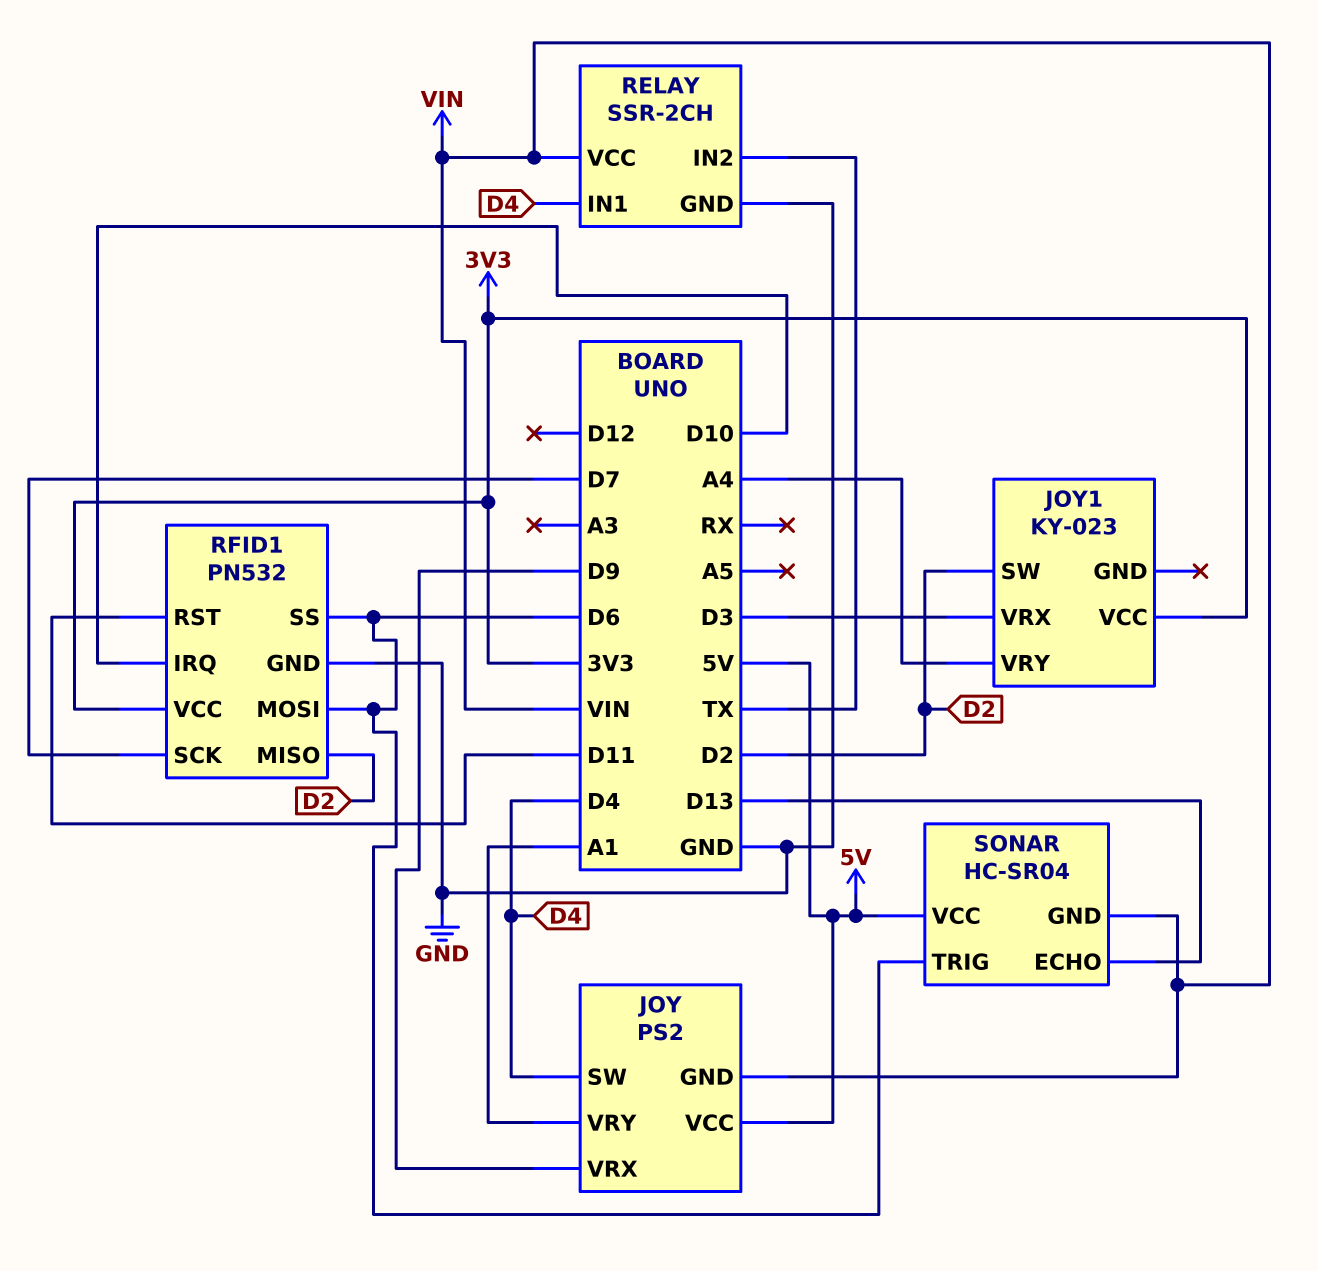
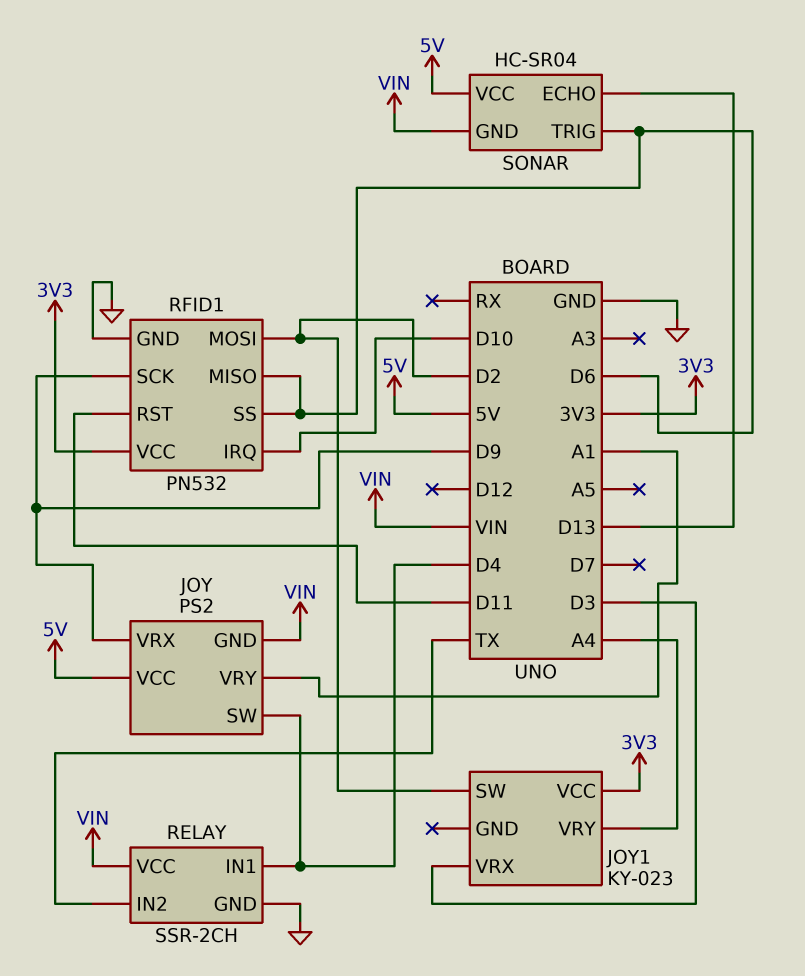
RFID1 pin MISO: D2 -> D6
RFID1 pin MOSI: D6 -> D2
RFID1 pin SCK: D7 -> D9

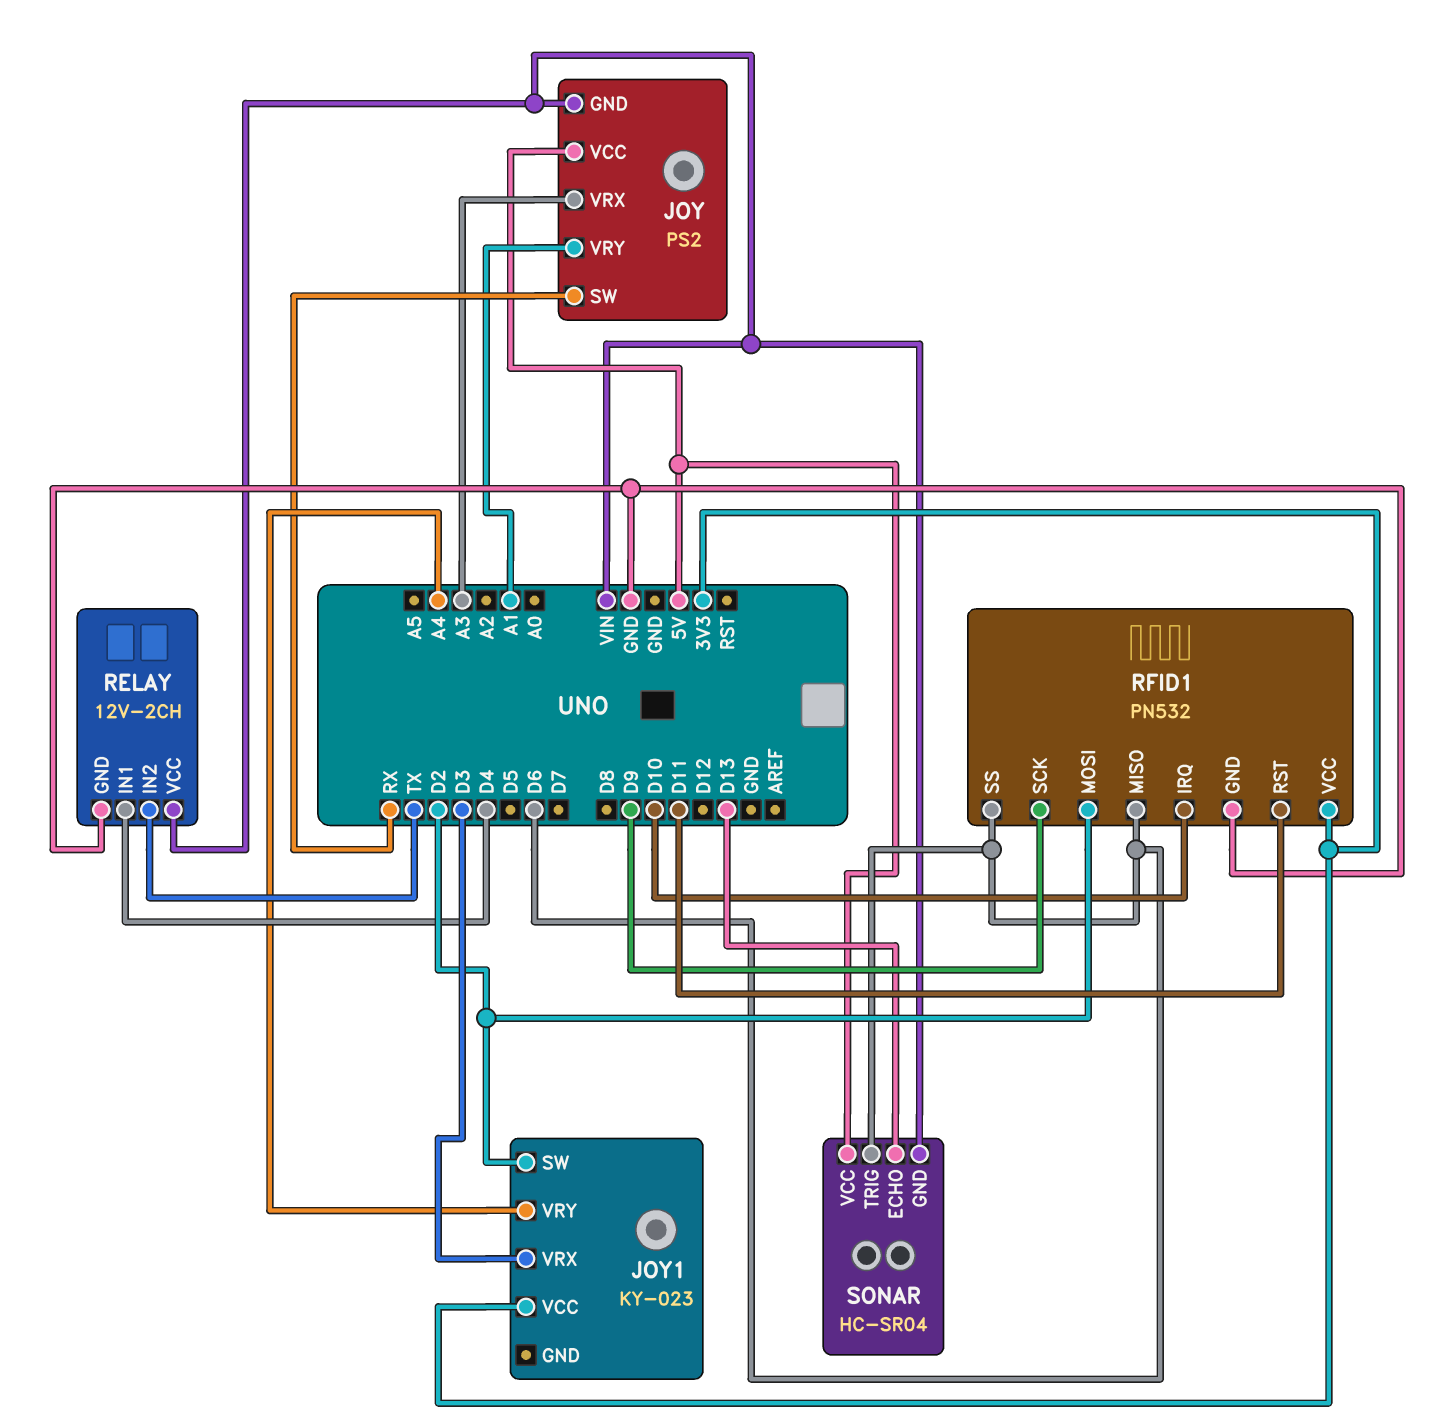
JOY pin SW: D4 -> RX
JOY pin VRX: D9 -> A3
RELAY: SSR-2CH -> 12V-2CH

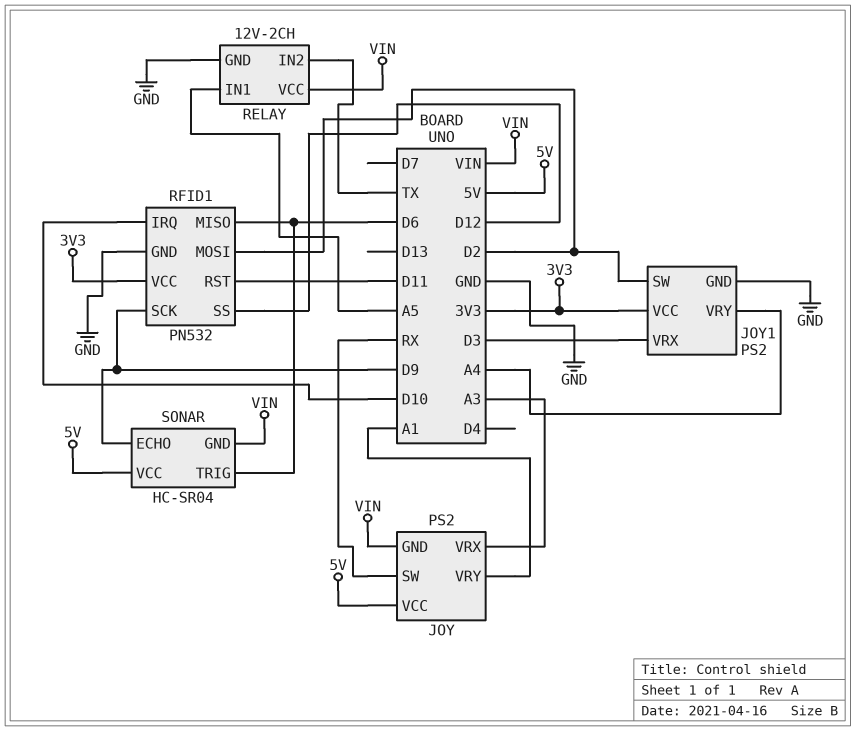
JOY1: KY-023 -> PS2
JOY1 pin GND: none -> GND
RELAY pin IN1: D4 -> A5
RFID1 pin SS: D6 -> D12
SONAR pin ECHO: D13 -> D9

